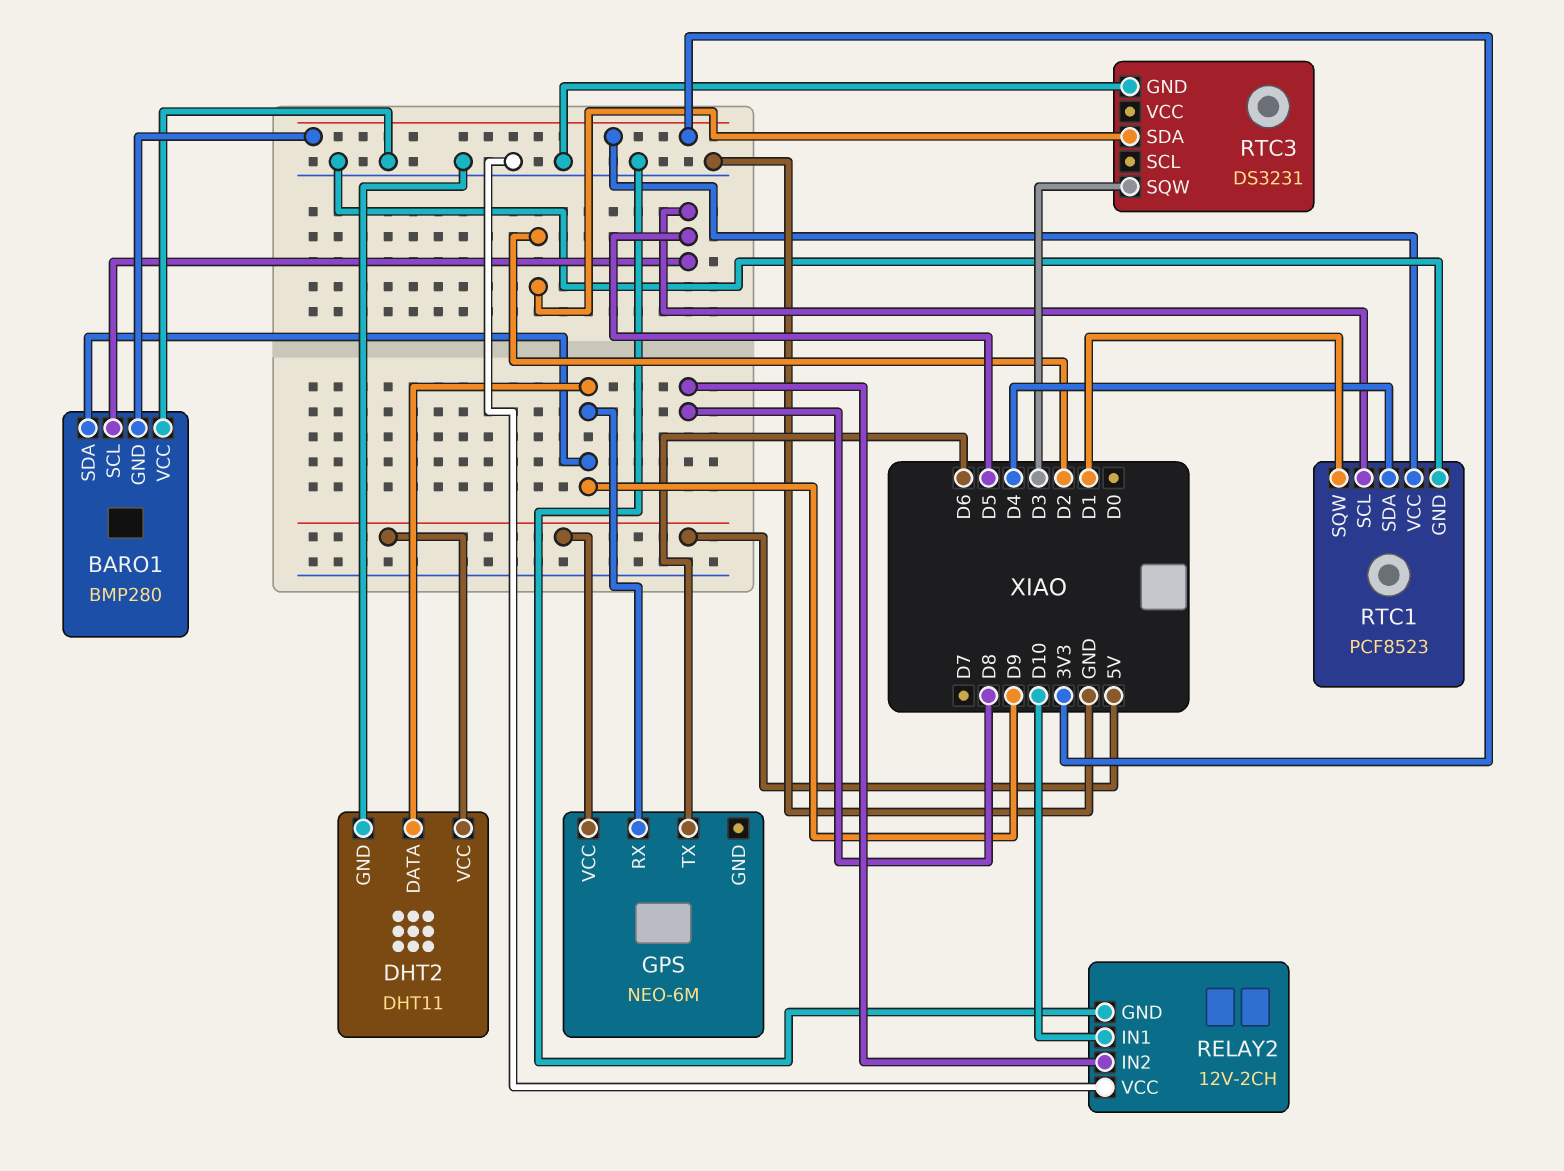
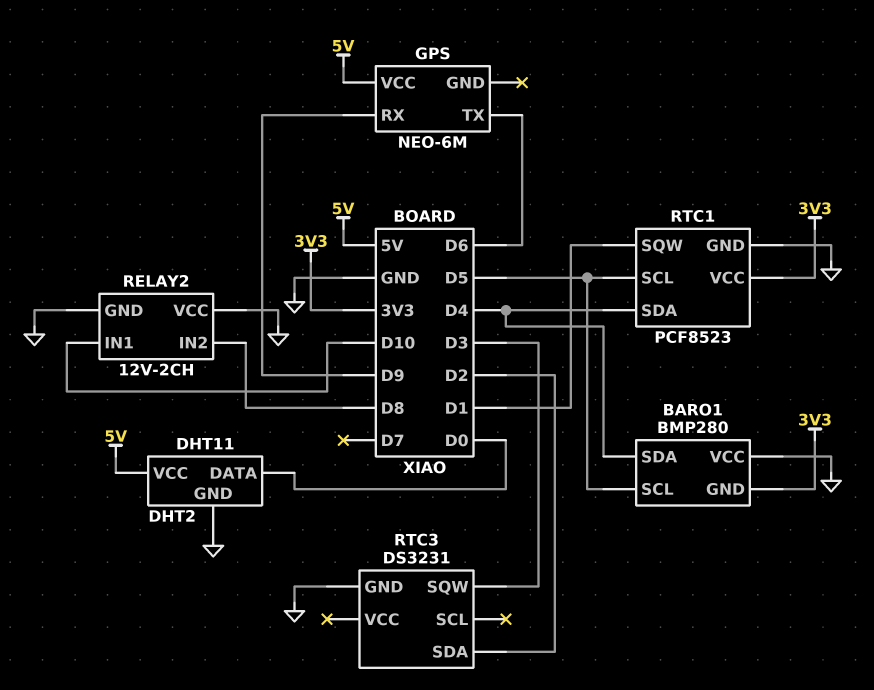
BARO1 pin SDA: D9 -> D4
DHT2 pin DATA: D9 -> D0

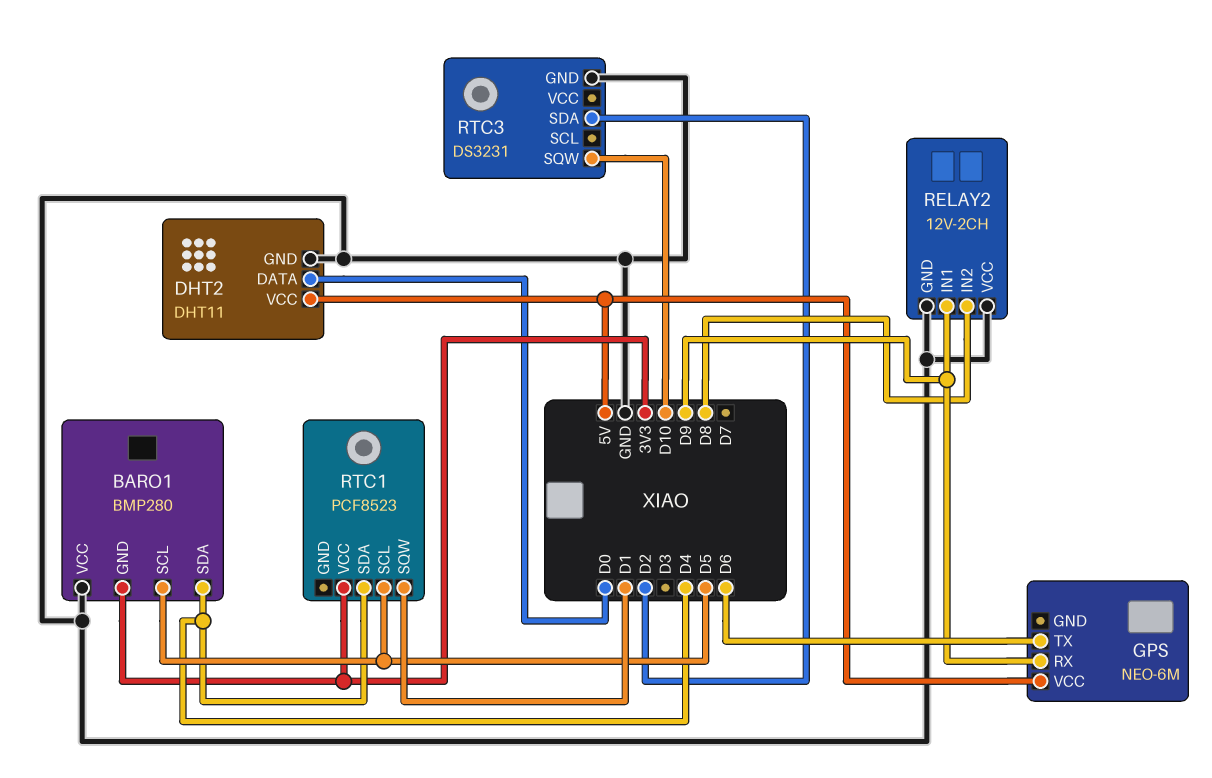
RELAY2 pin IN1: D10 -> D9
RTC1 pin GND: GND -> none
RTC3 pin SQW: D3 -> D10

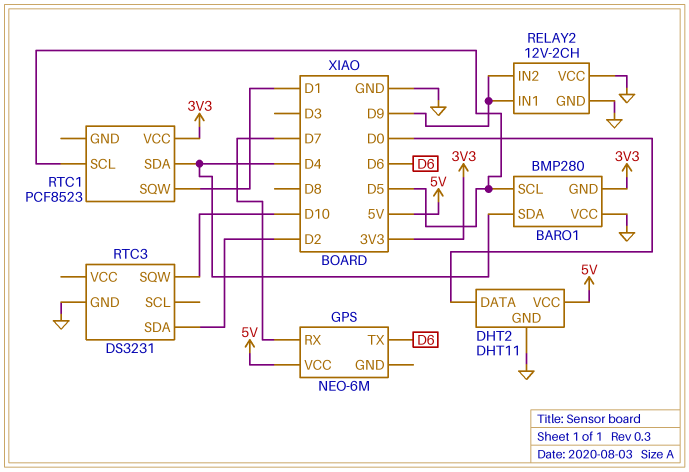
GPS pin RX: D9 -> D7
RELAY2 pin IN2: D8 -> D9

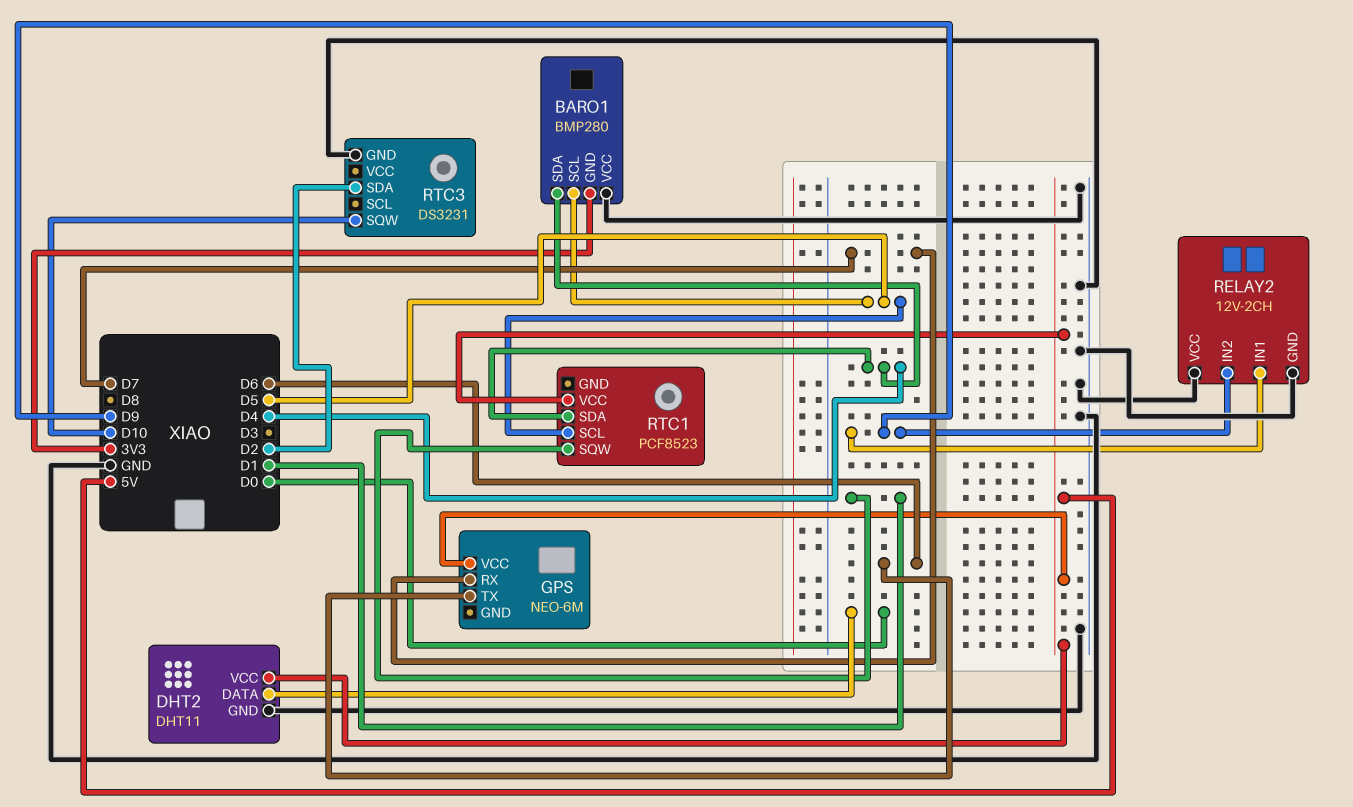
RTC1 pin VCC: 3V3 -> 5V

